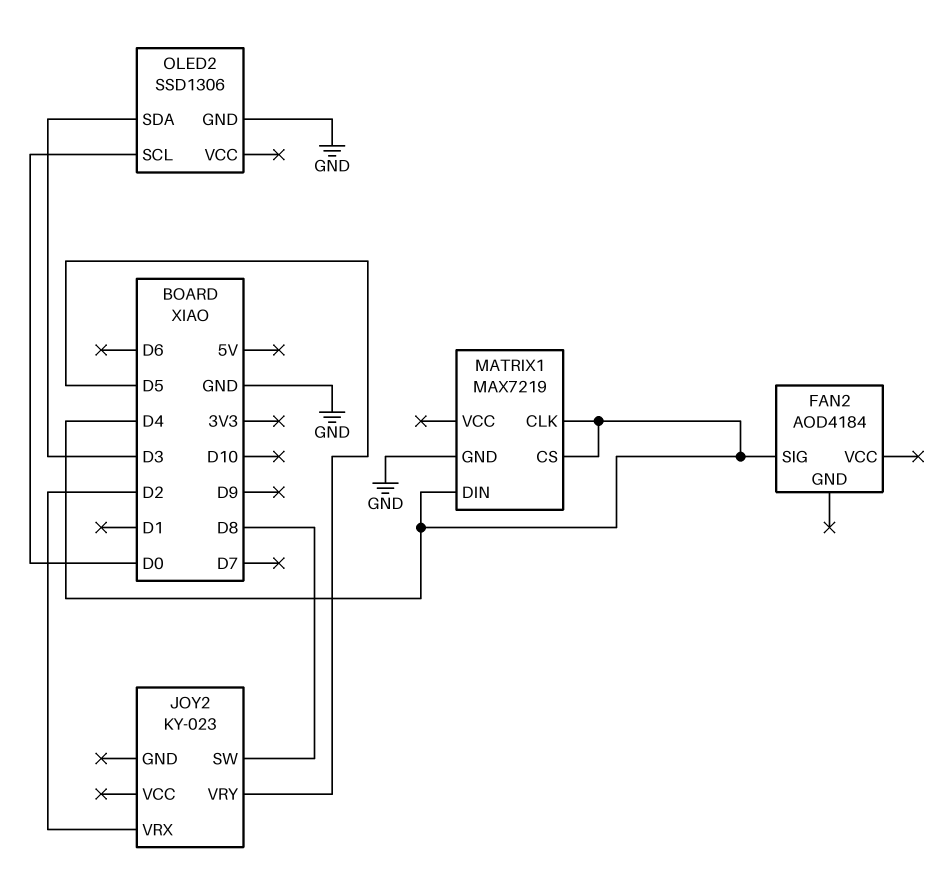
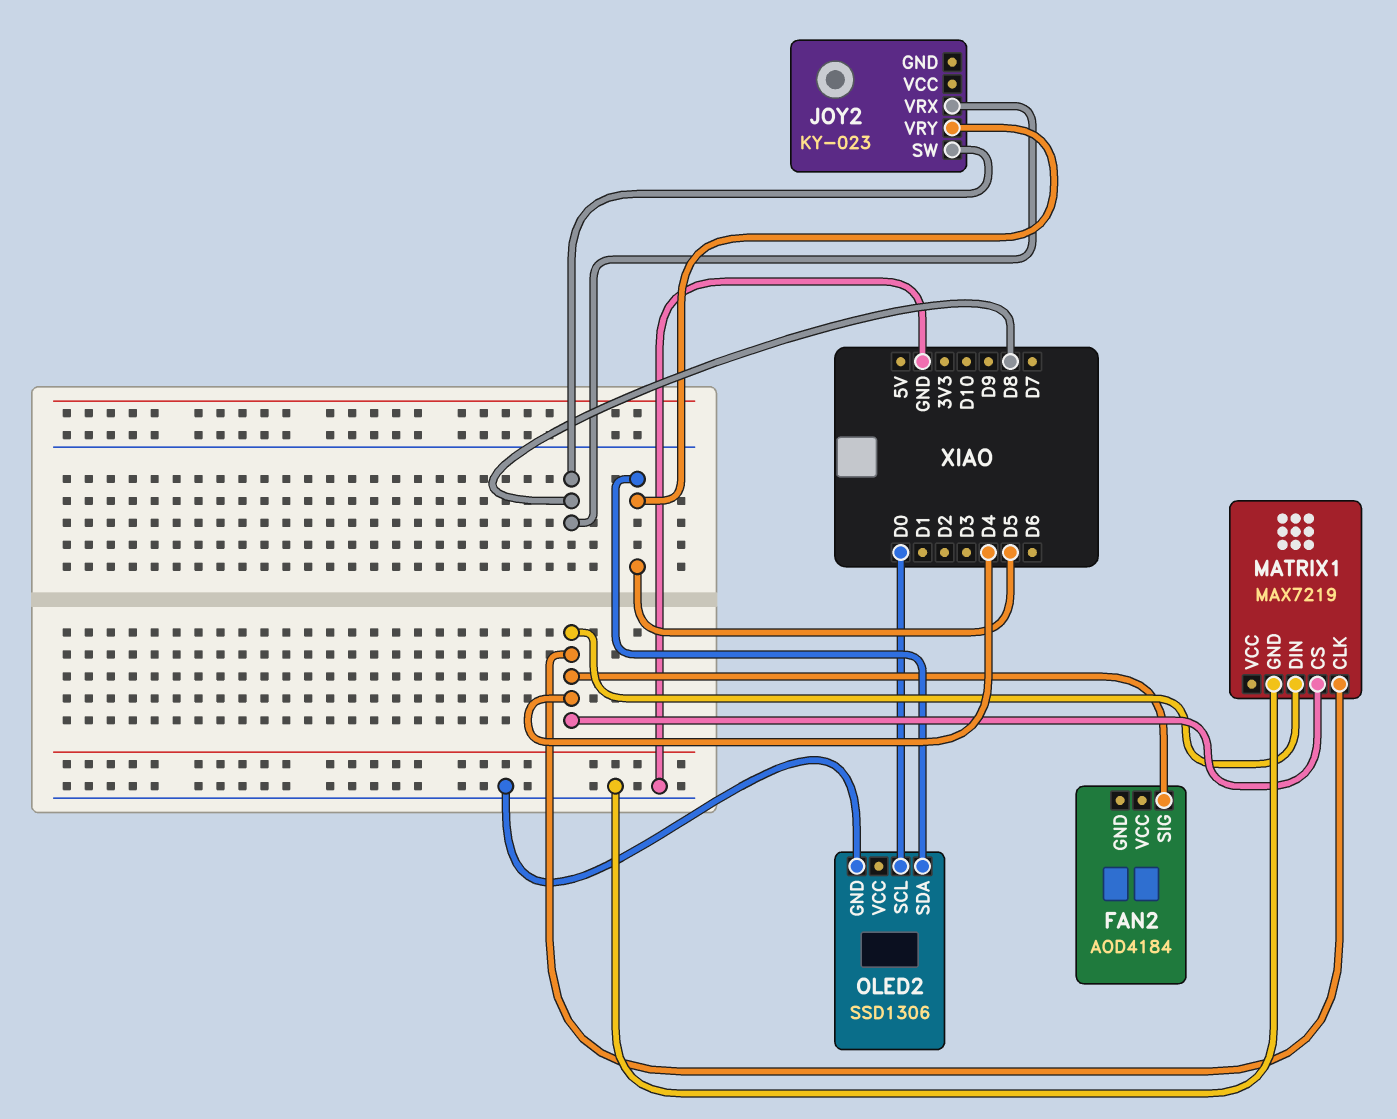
JOY2 pin VRX: D2 -> D8
OLED2 pin SDA: D3 -> D5

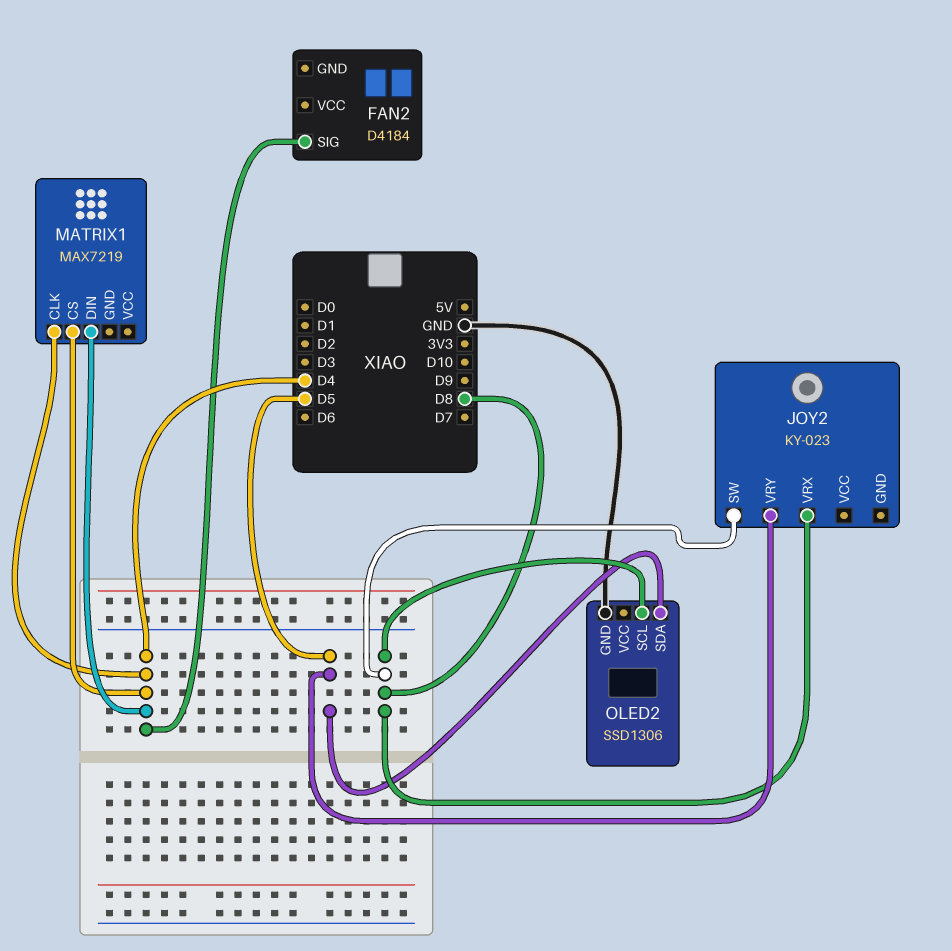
FAN2: AOD4184 -> D4184
MATRIX1 pin GND: GND -> none
OLED2 pin SCL: D0 -> D8

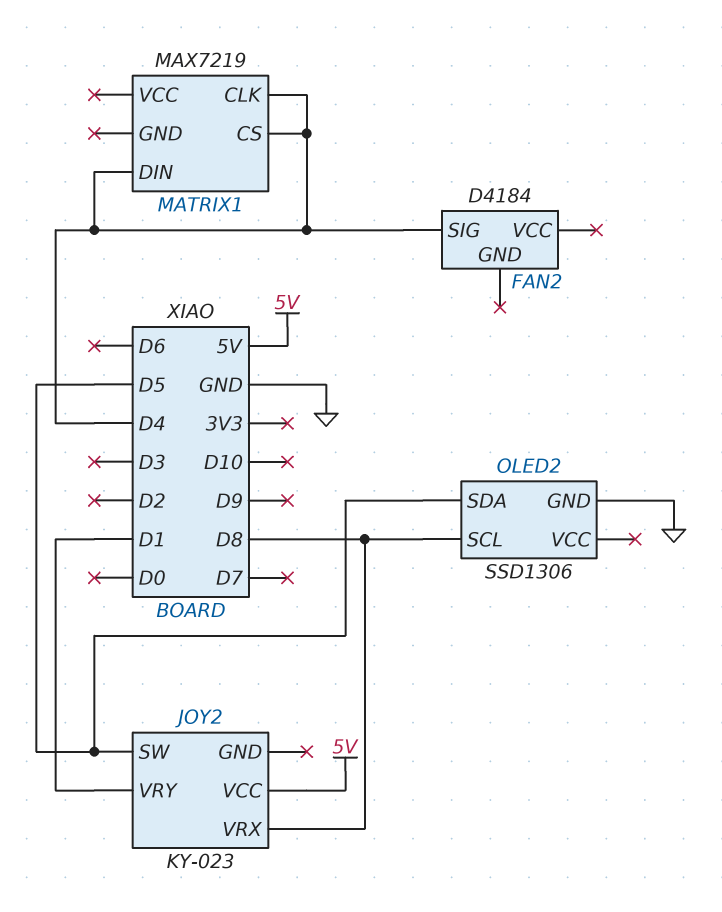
JOY2 pin SW: D8 -> D5
JOY2 pin VCC: none -> 5V
JOY2 pin VRY: D5 -> D1

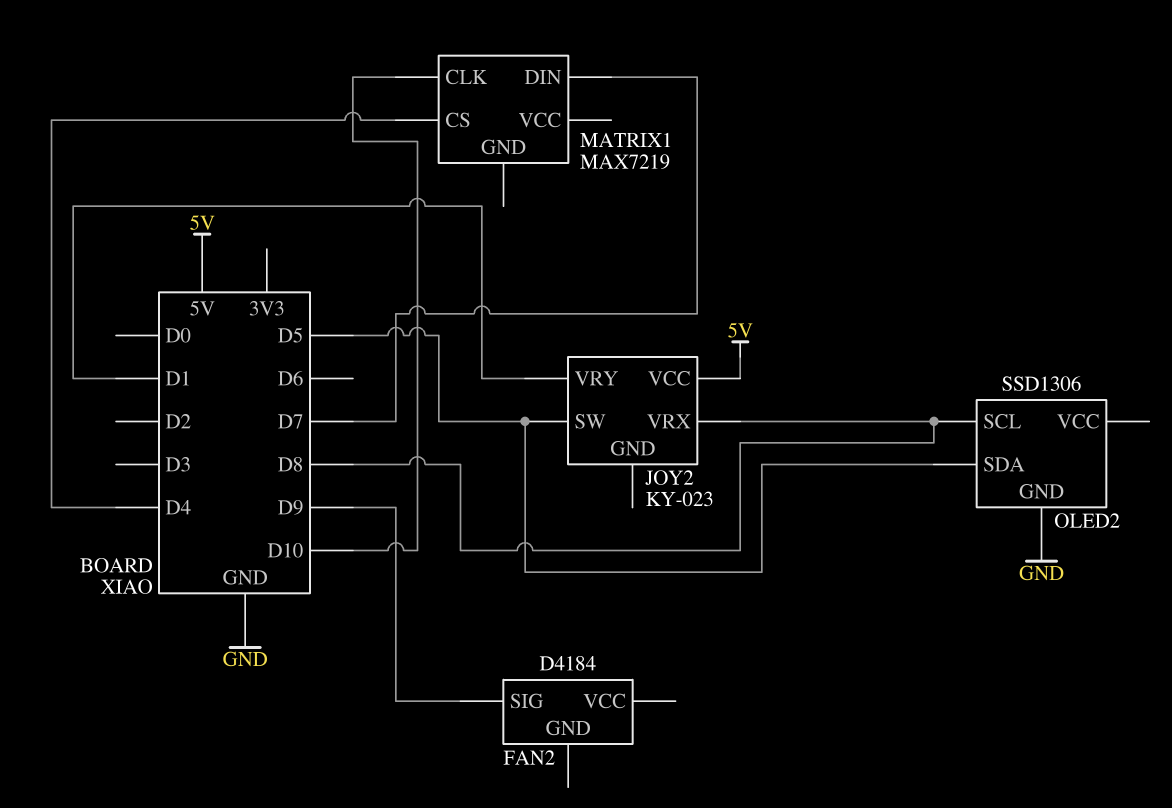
FAN2 pin SIG: D4 -> D9
MATRIX1 pin CLK: D4 -> D10
MATRIX1 pin DIN: D4 -> D7

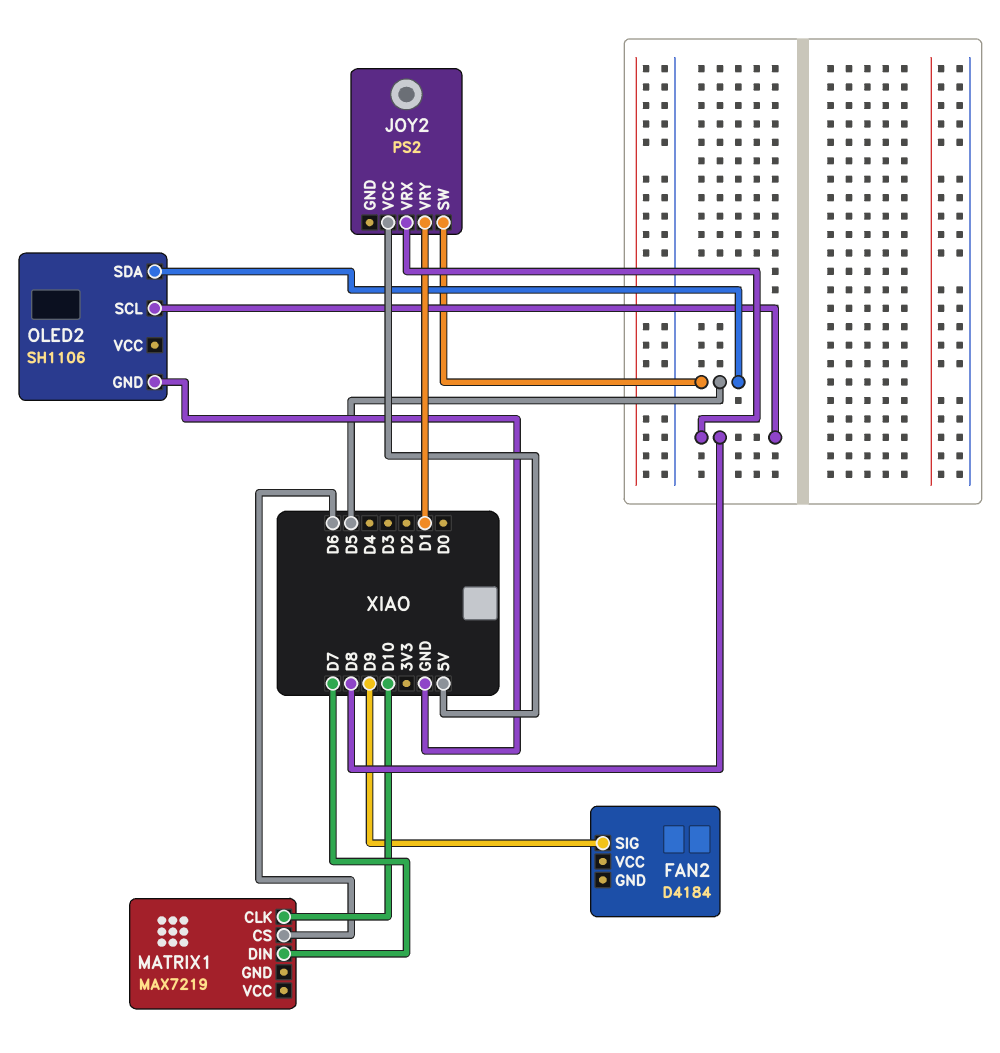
JOY2: KY-023 -> PS2
MATRIX1 pin CS: D4 -> D6
OLED2: SSD1306 -> SH1106

